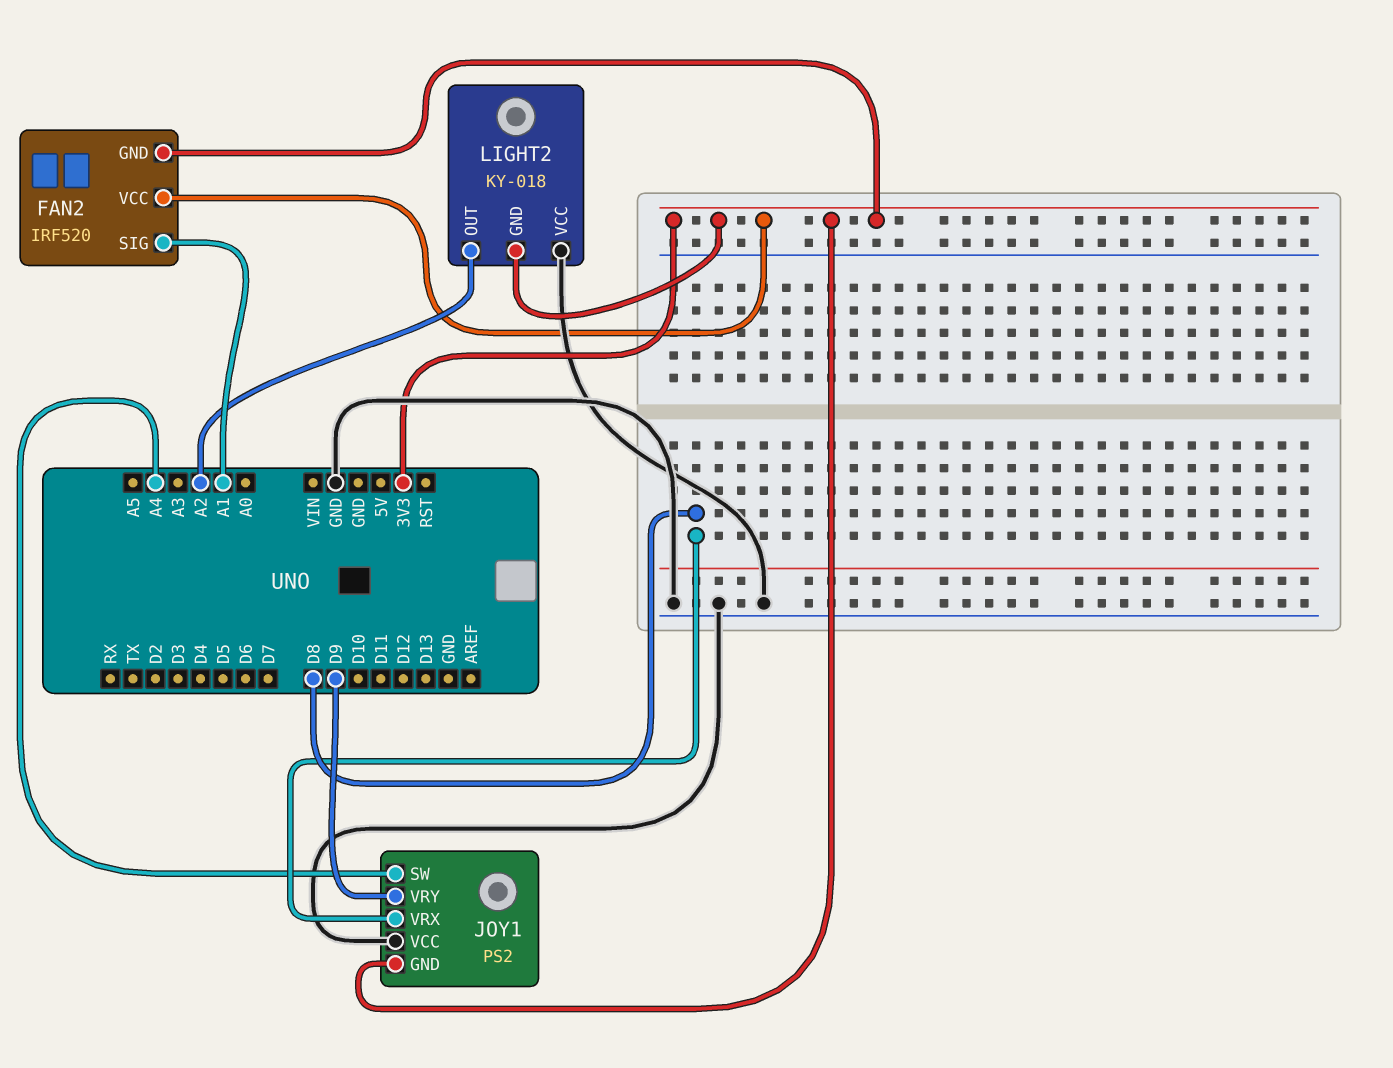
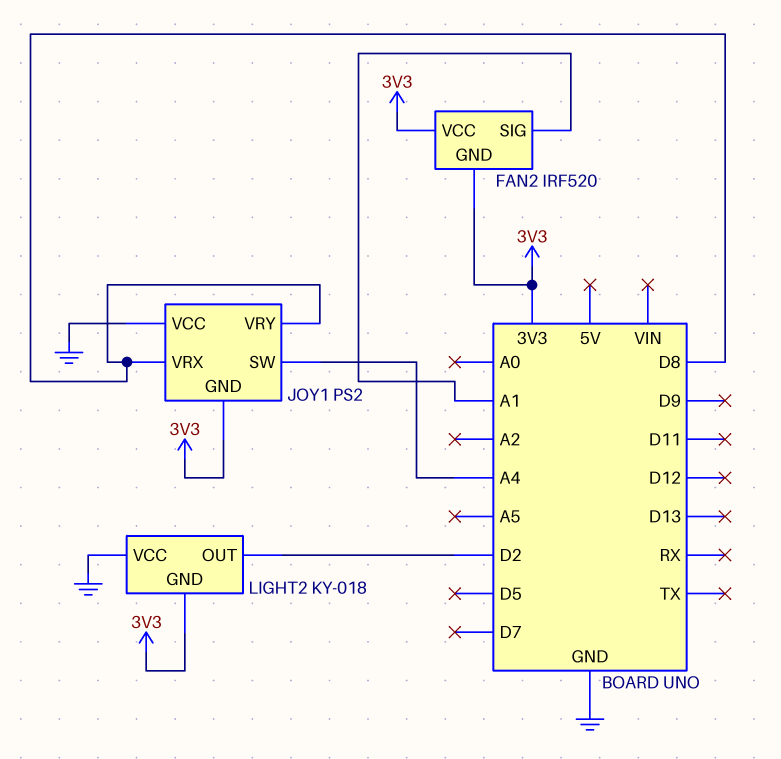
JOY1 pin VRY: D9 -> D8
LIGHT2 pin OUT: A2 -> D2

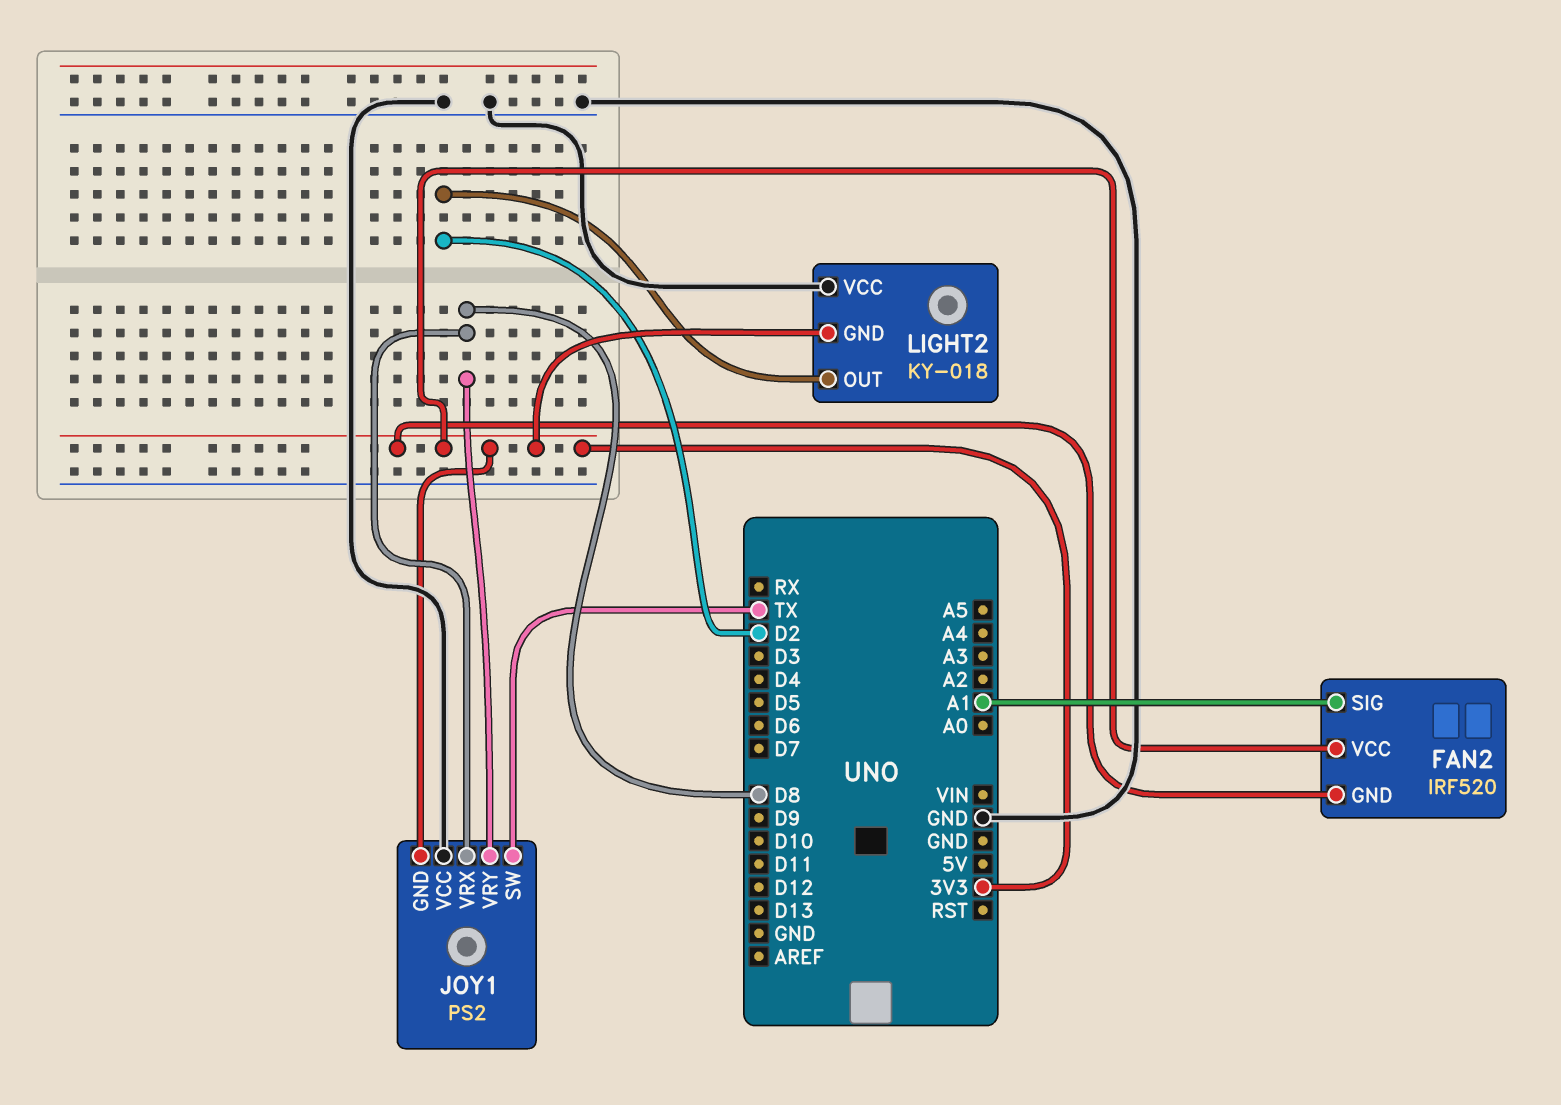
JOY1 pin SW: A4 -> TX

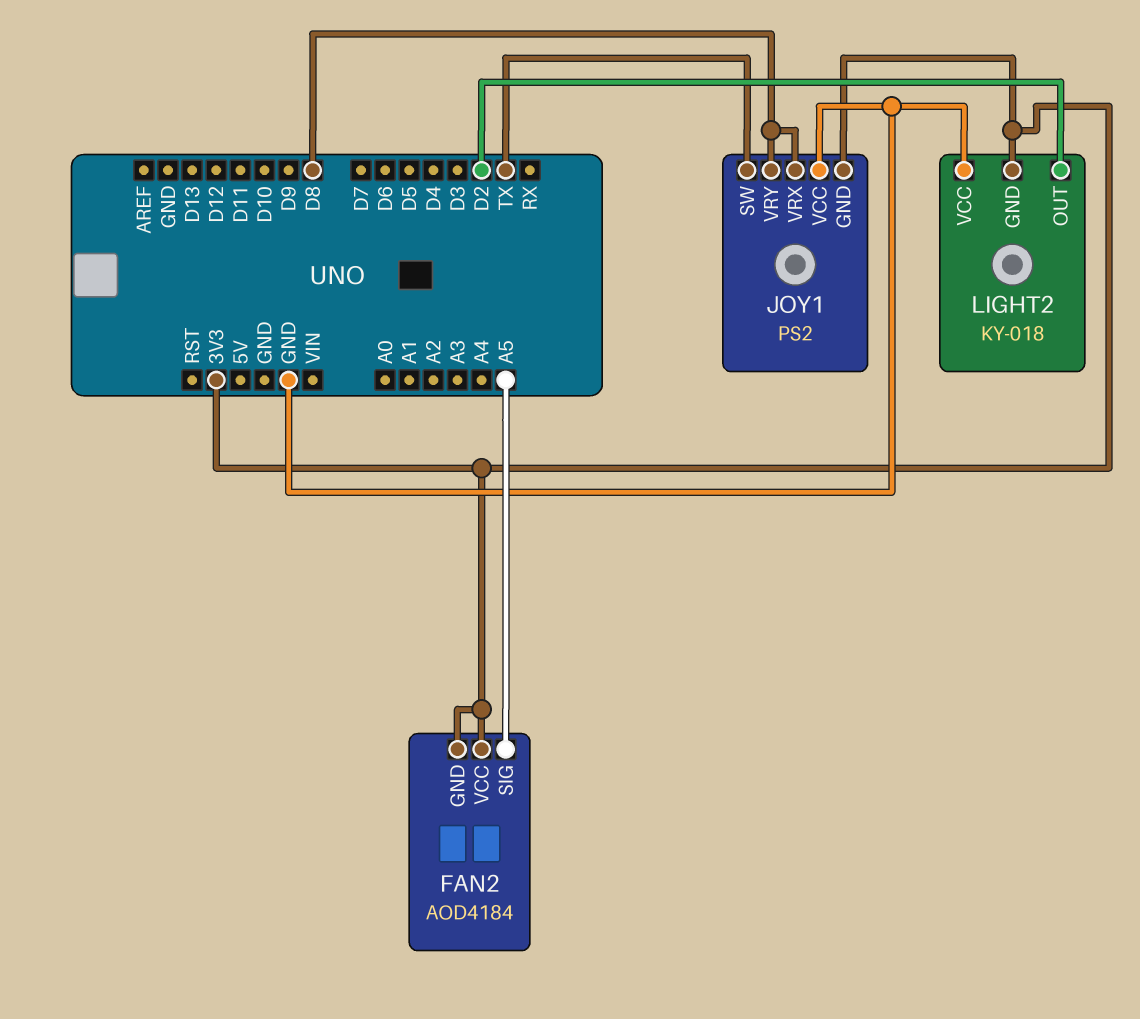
FAN2: IRF520 -> AOD4184
FAN2 pin SIG: A1 -> A5

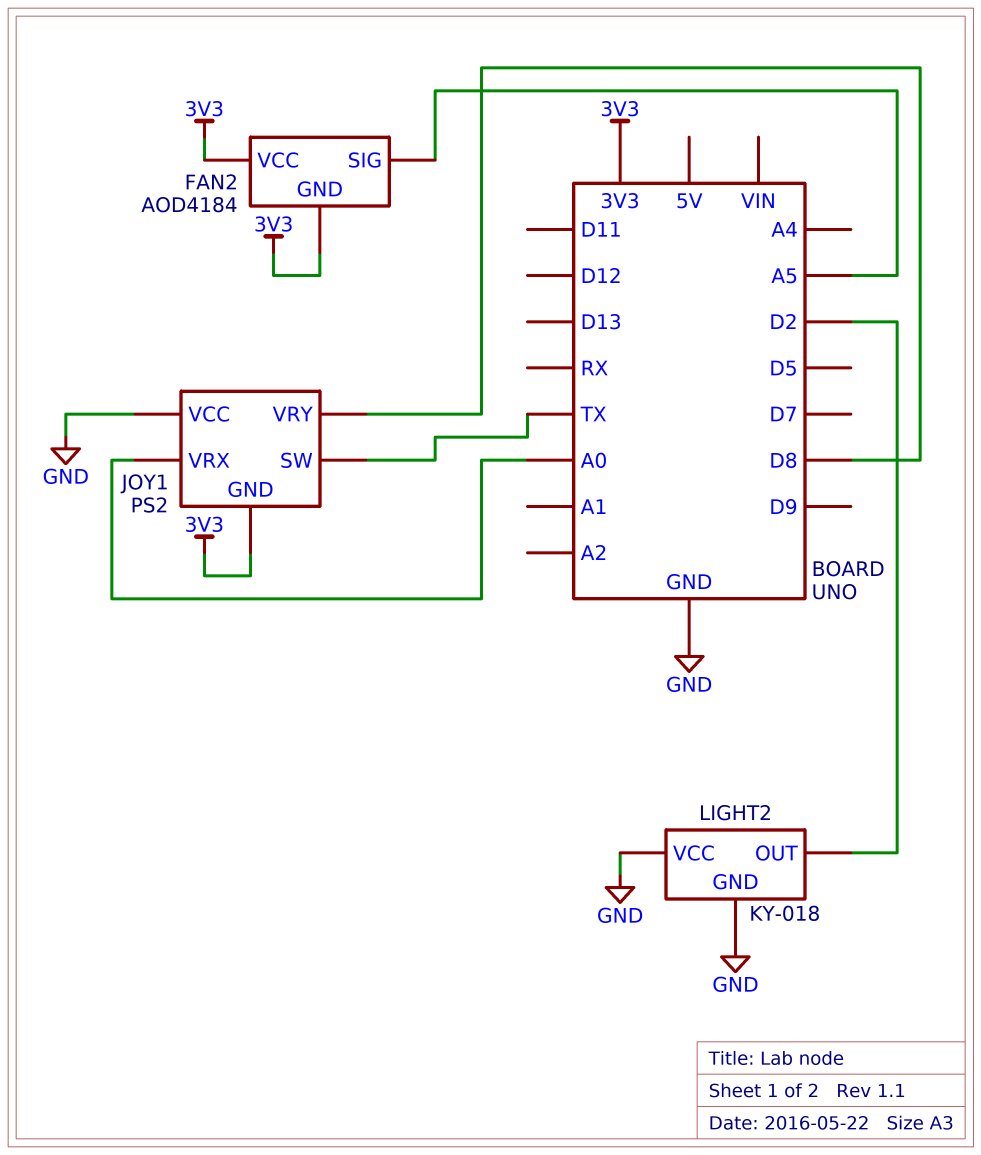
JOY1 pin VRX: D8 -> A0
LIGHT2 pin GND: 3V3 -> GND

